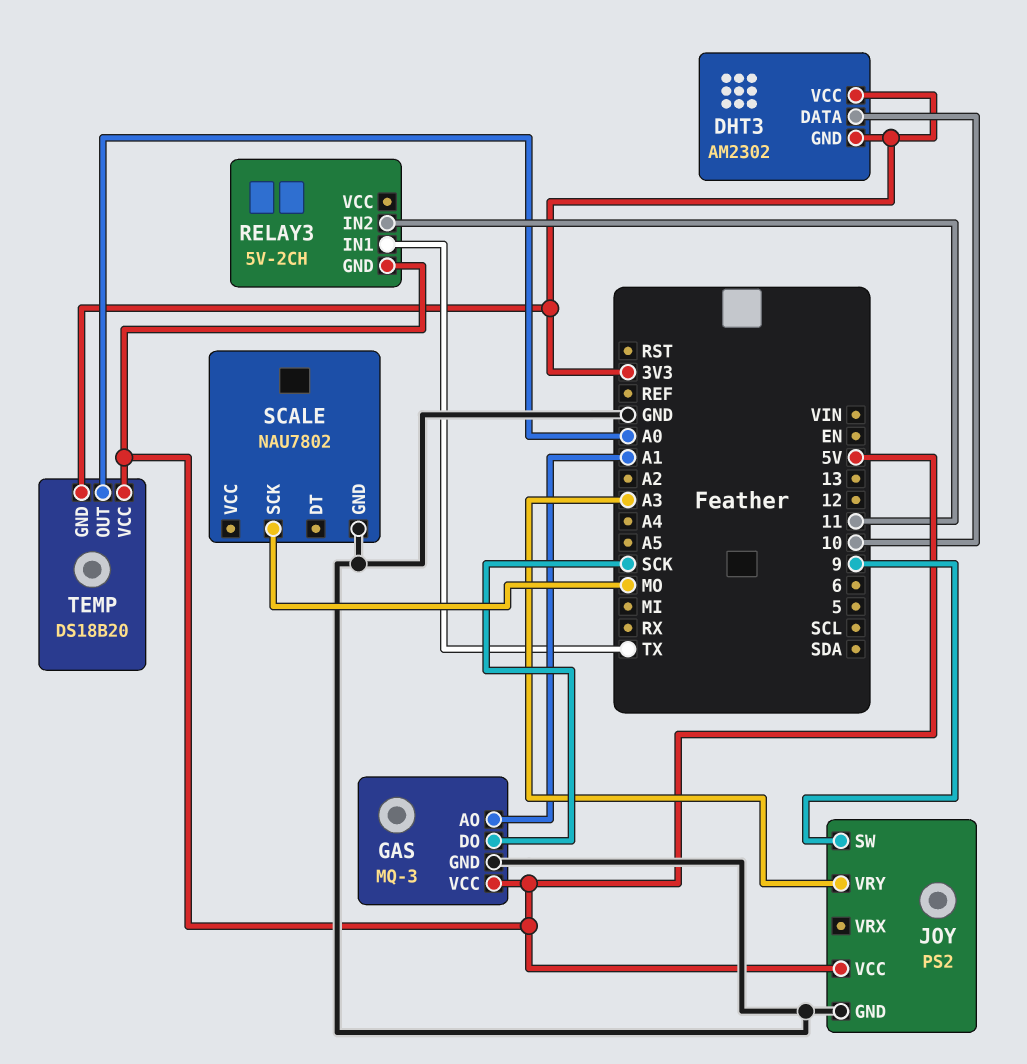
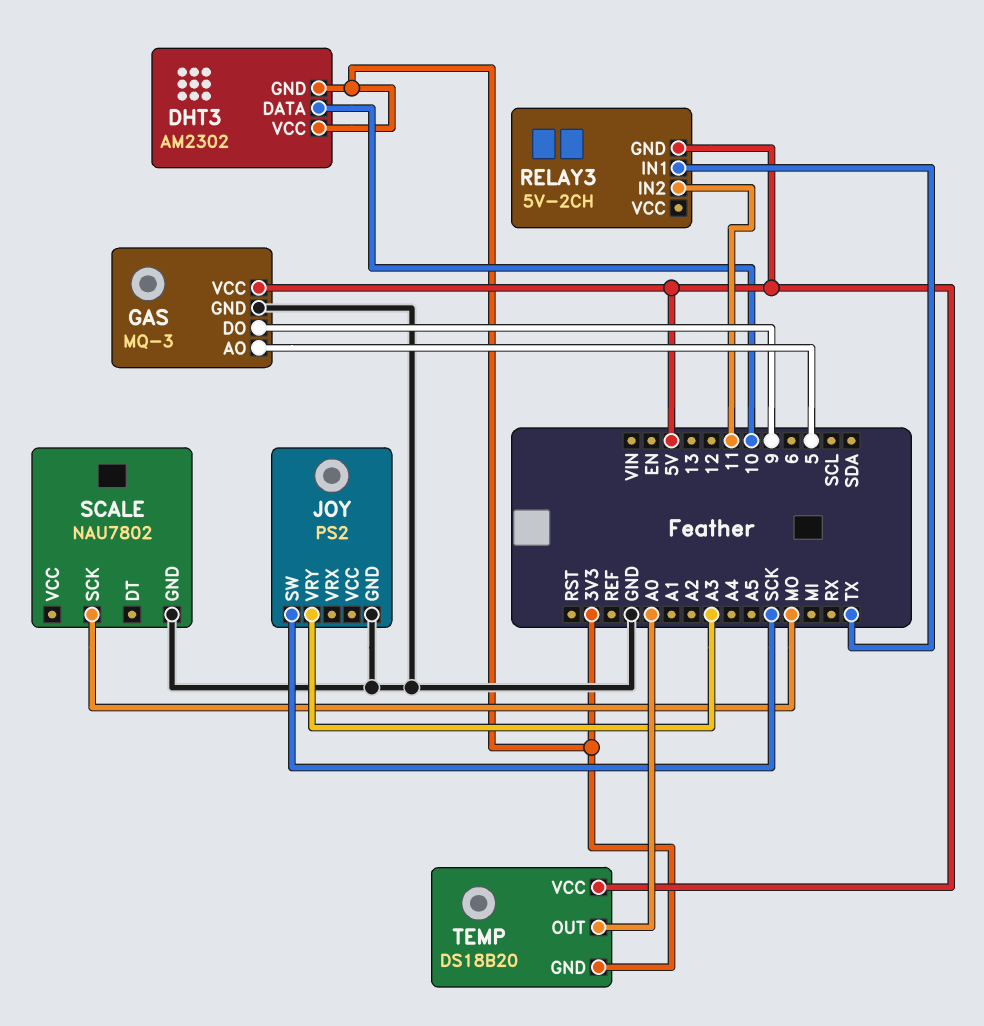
GAS pin AO: A1 -> 5
GAS pin DO: SCK -> 9
JOY pin SW: 9 -> SCK
JOY pin VCC: 5V -> none

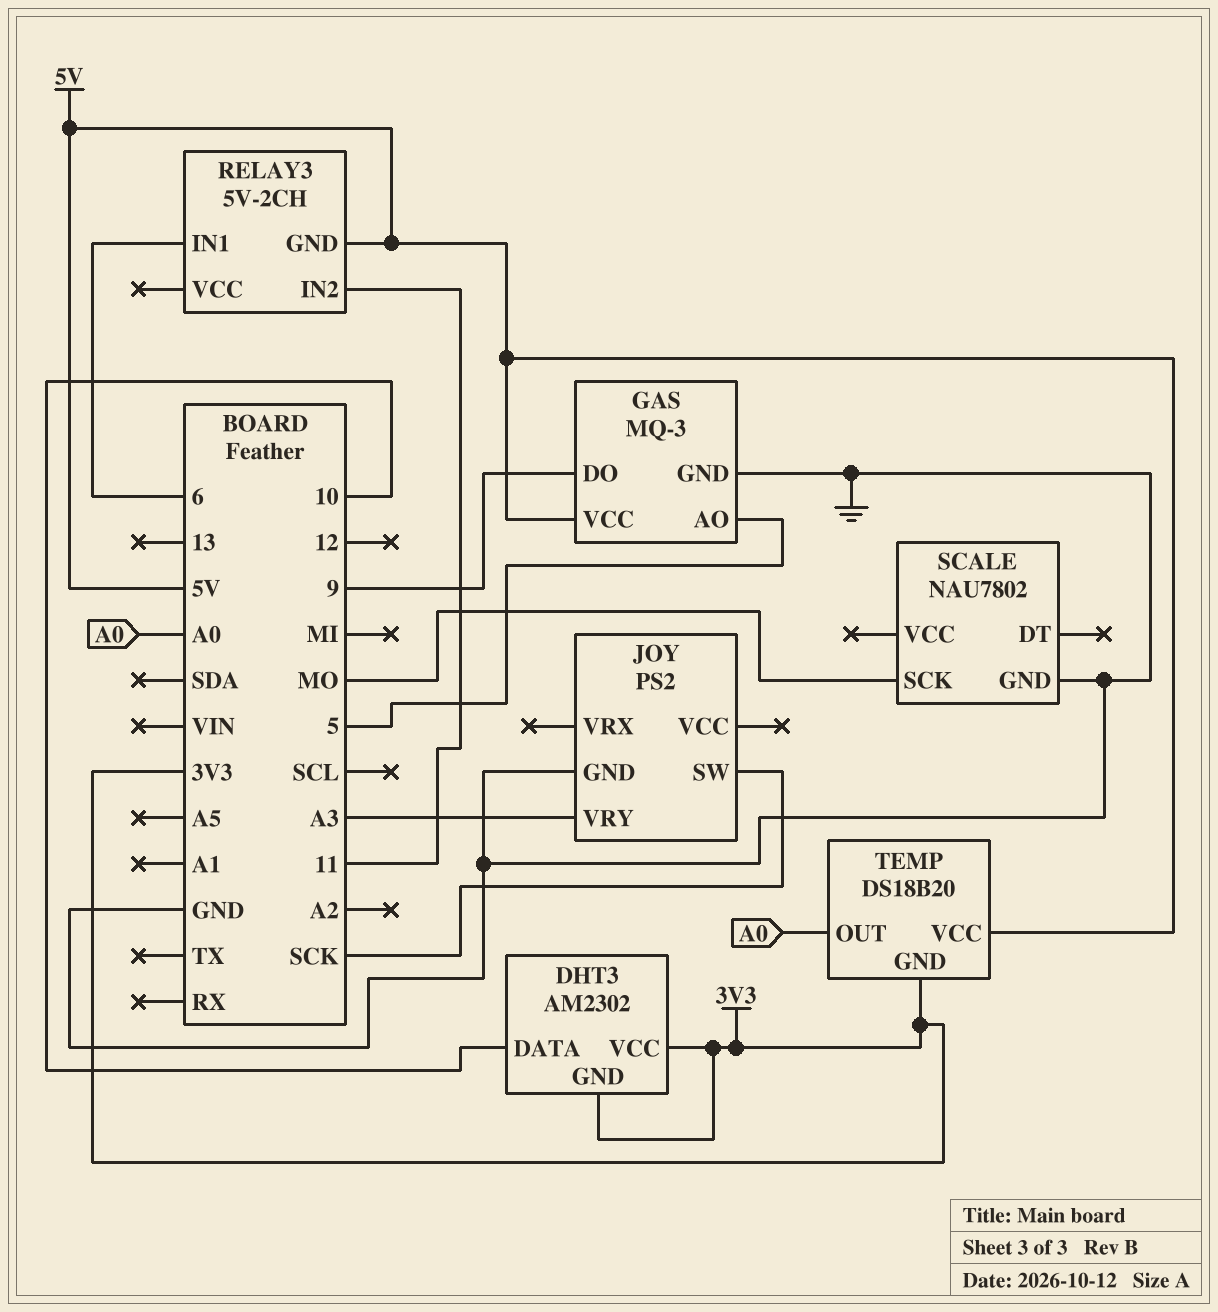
RELAY3 pin IN1: TX -> 6

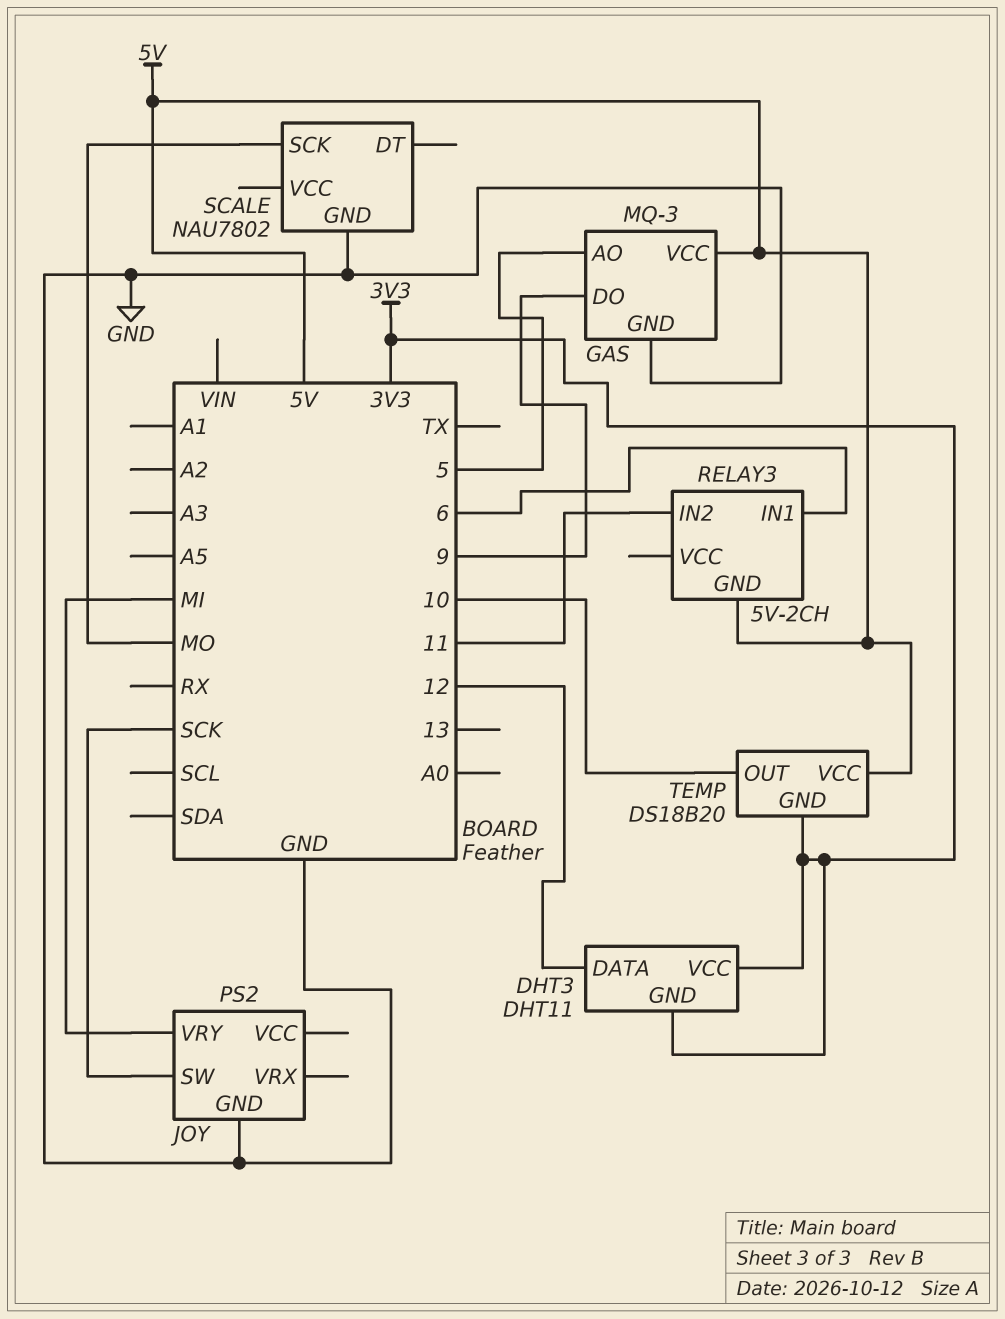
DHT3: AM2302 -> DHT11
DHT3 pin DATA: 10 -> 12
JOY pin VRY: A3 -> MI
TEMP pin OUT: A0 -> 10

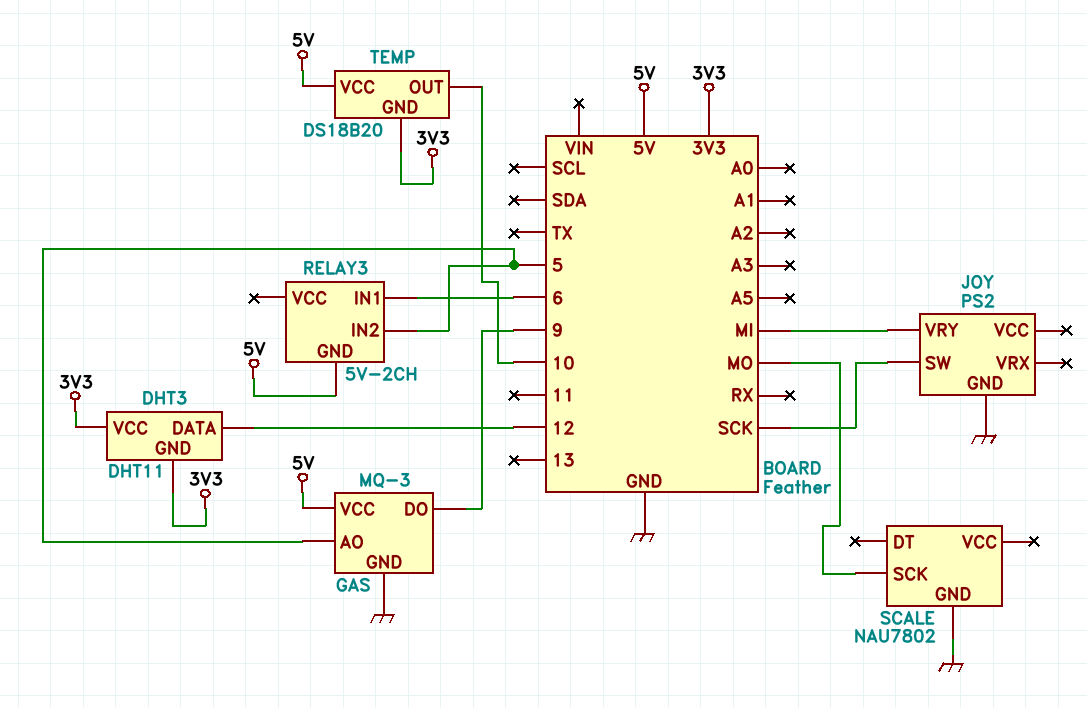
RELAY3 pin IN2: 11 -> 5

